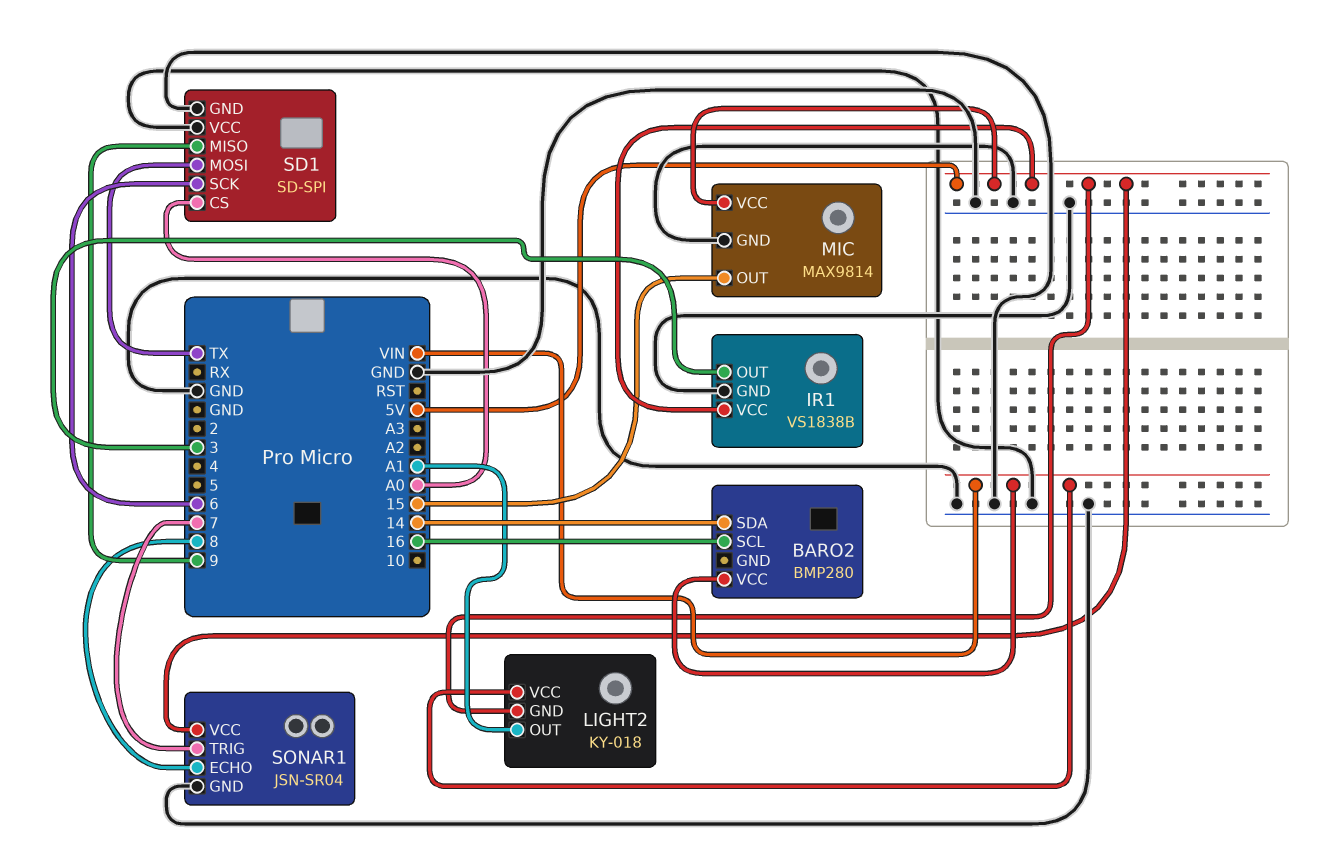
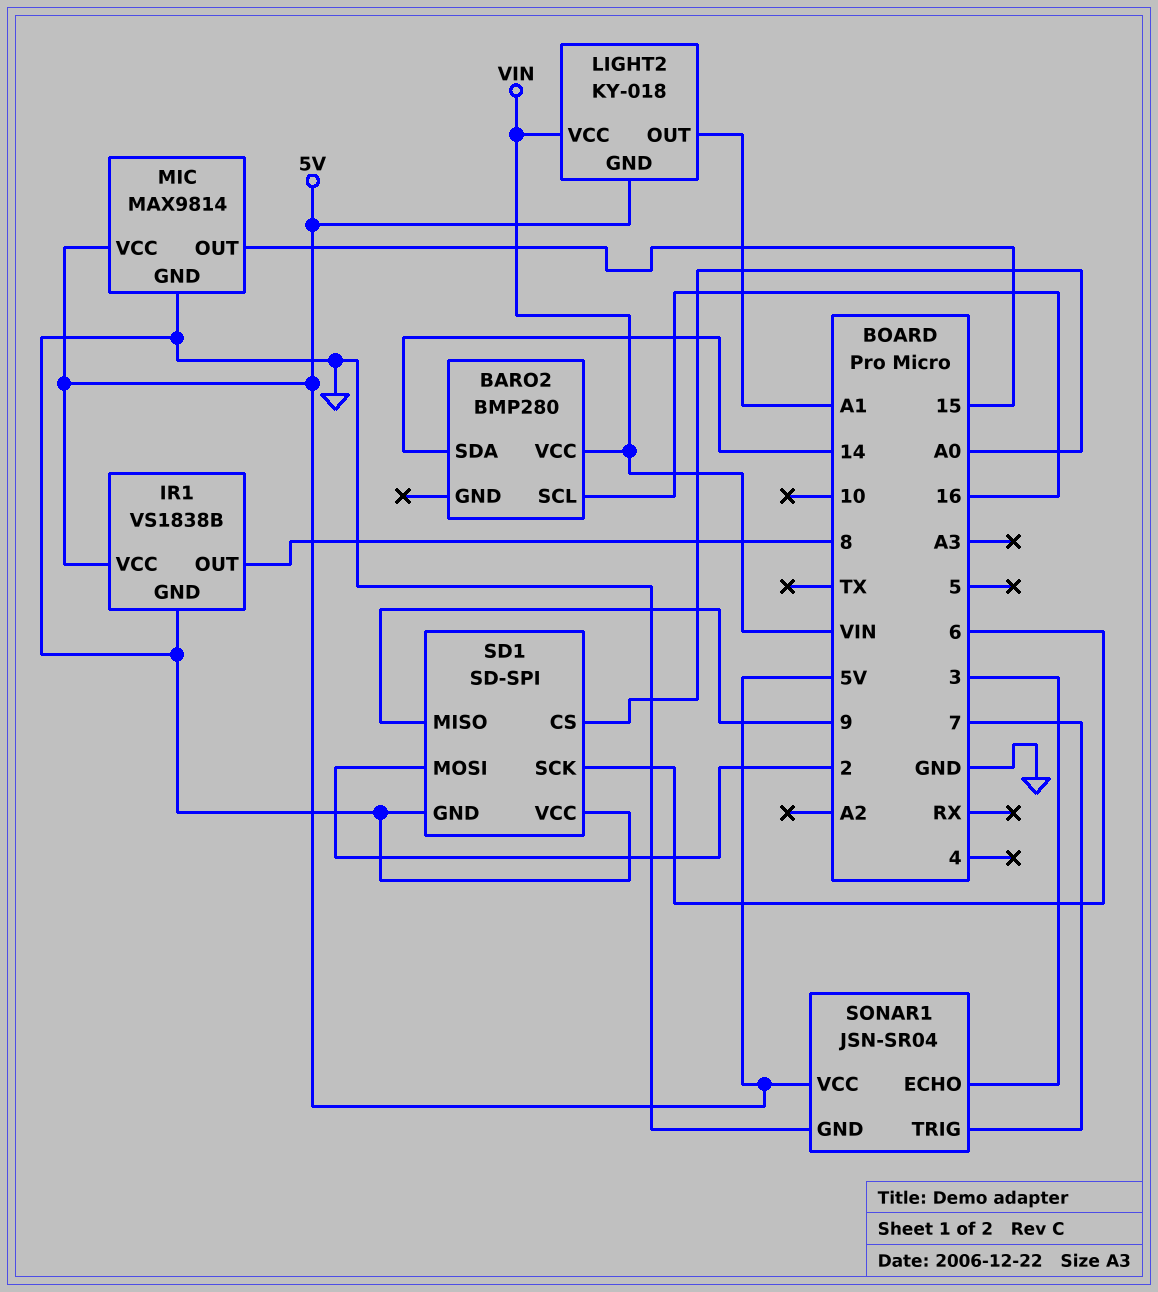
IR1 pin OUT: 3 -> 8
SD1 pin MOSI: TX -> 2
SONAR1 pin ECHO: 8 -> 3

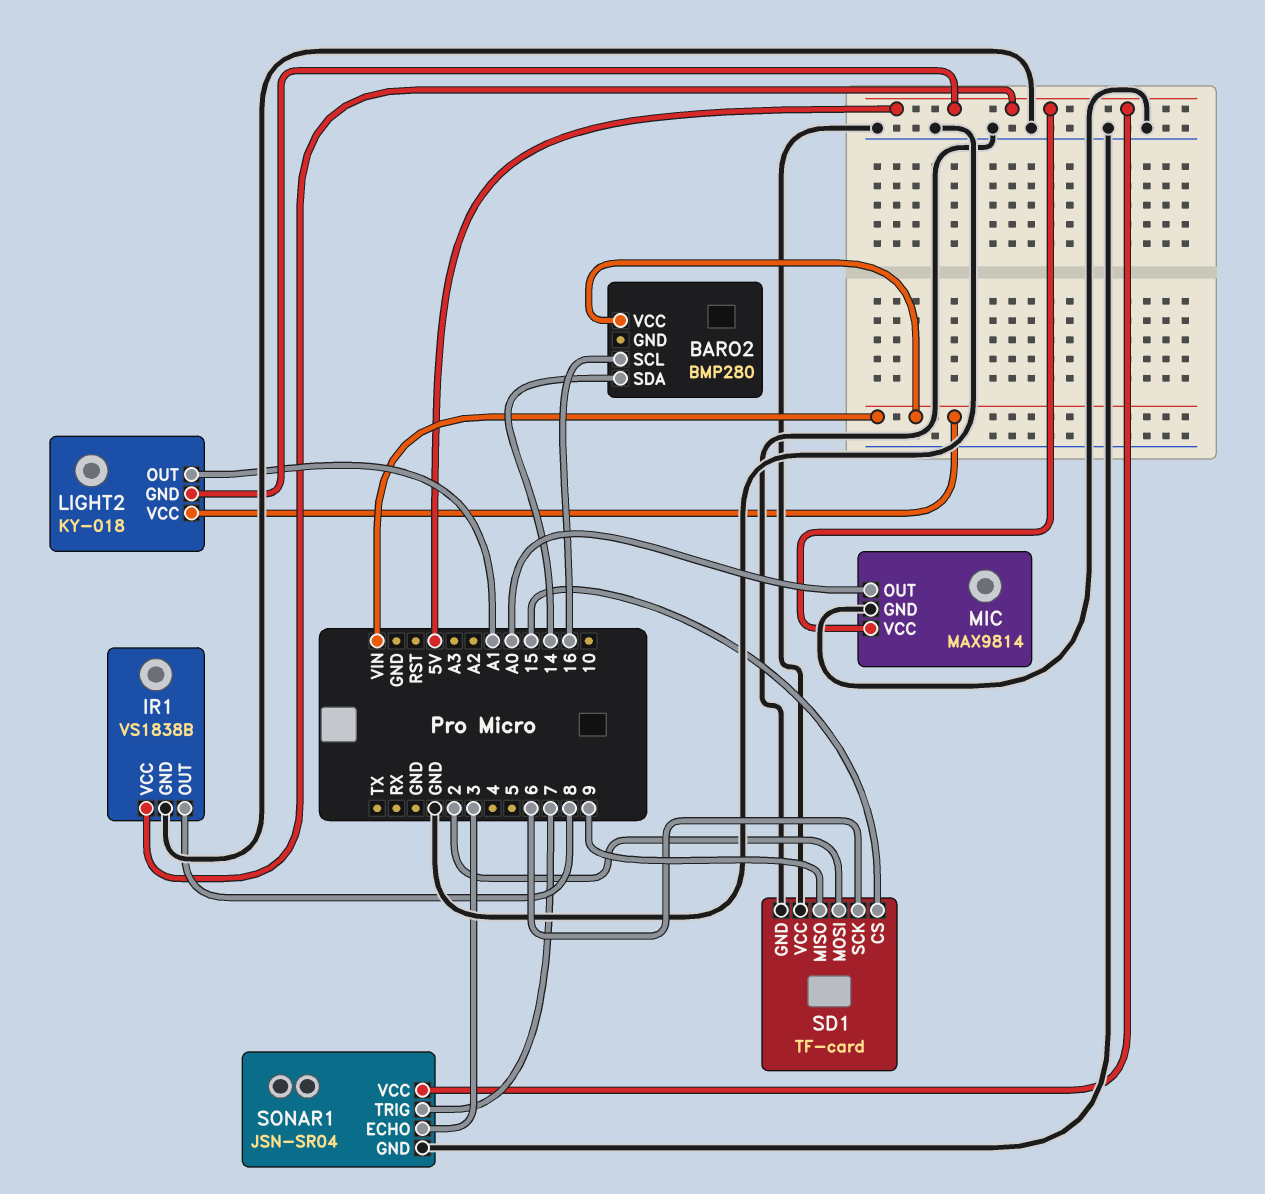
MIC pin OUT: 15 -> A0
SD1: SD-SPI -> TF-card
SD1 pin CS: A0 -> 15

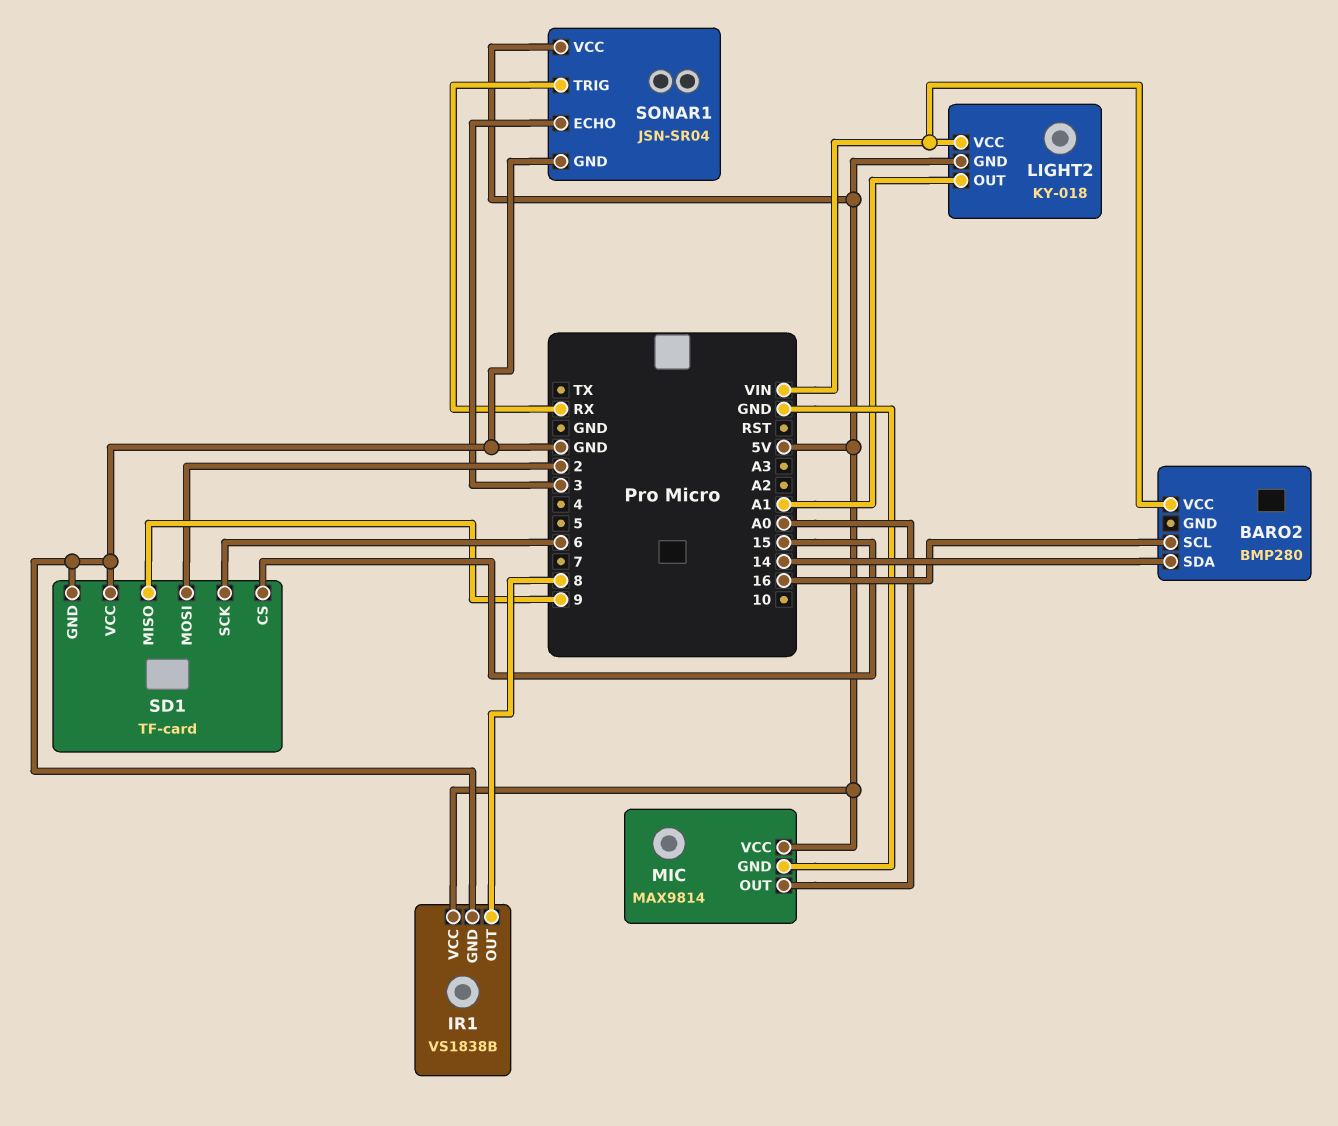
SONAR1 pin TRIG: 7 -> RX

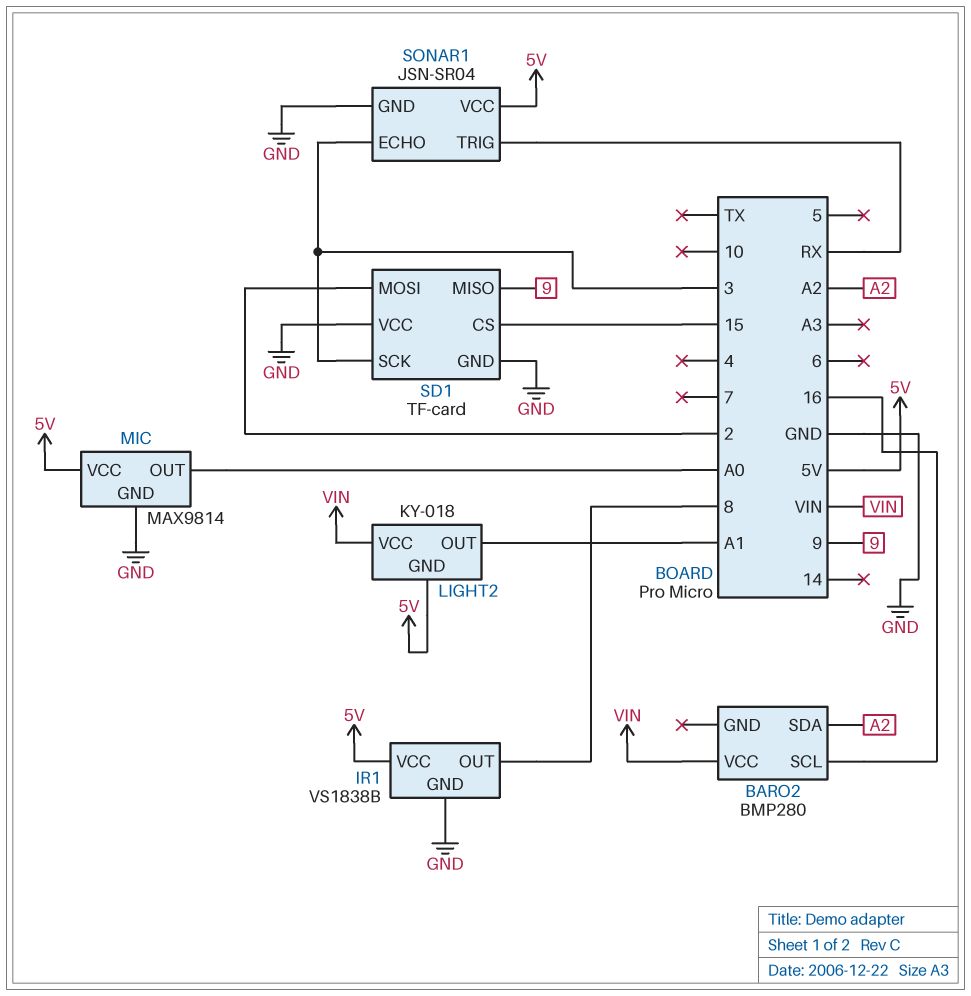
BARO2 pin SDA: 14 -> A2
SD1 pin SCK: 6 -> 3

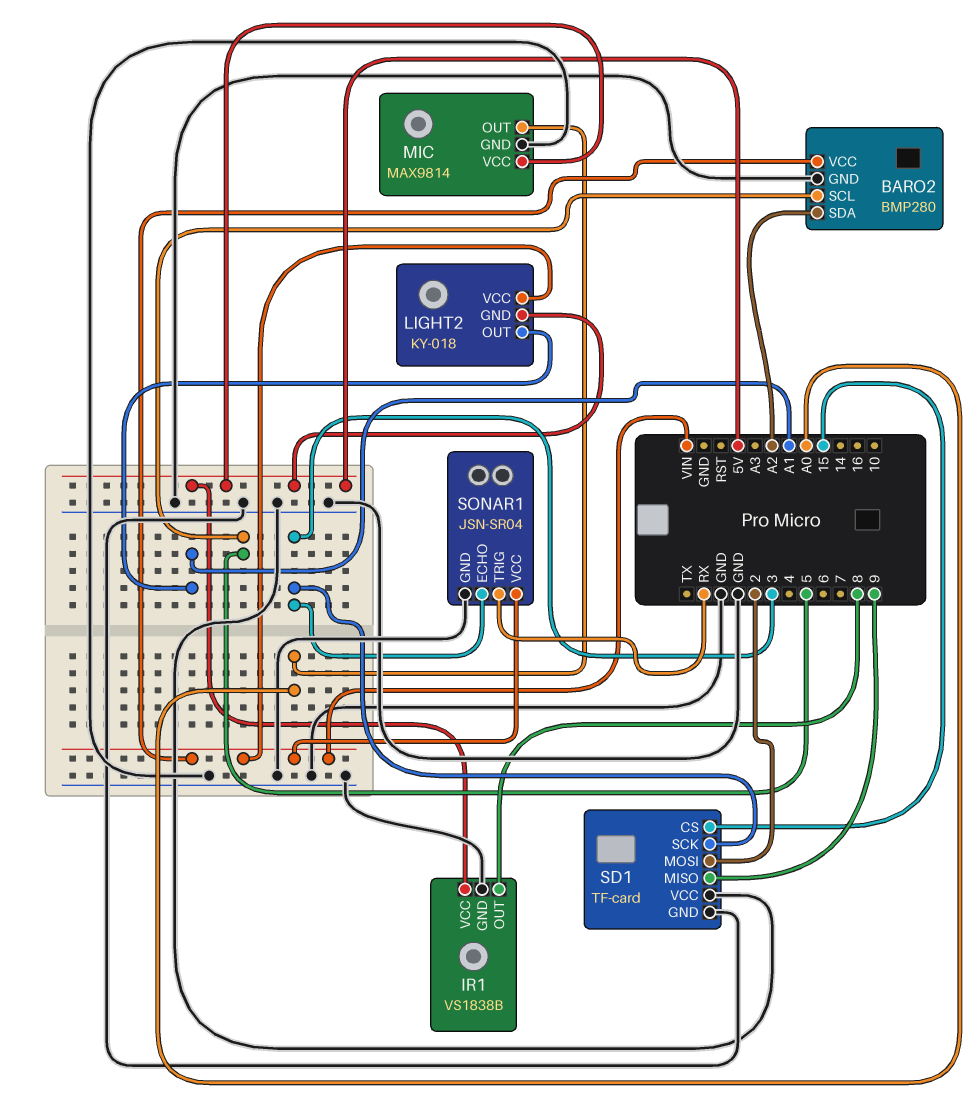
BARO2 pin GND: none -> GND
BARO2 pin SCL: 16 -> 5
SONAR1 pin VCC: 5V -> VIN

